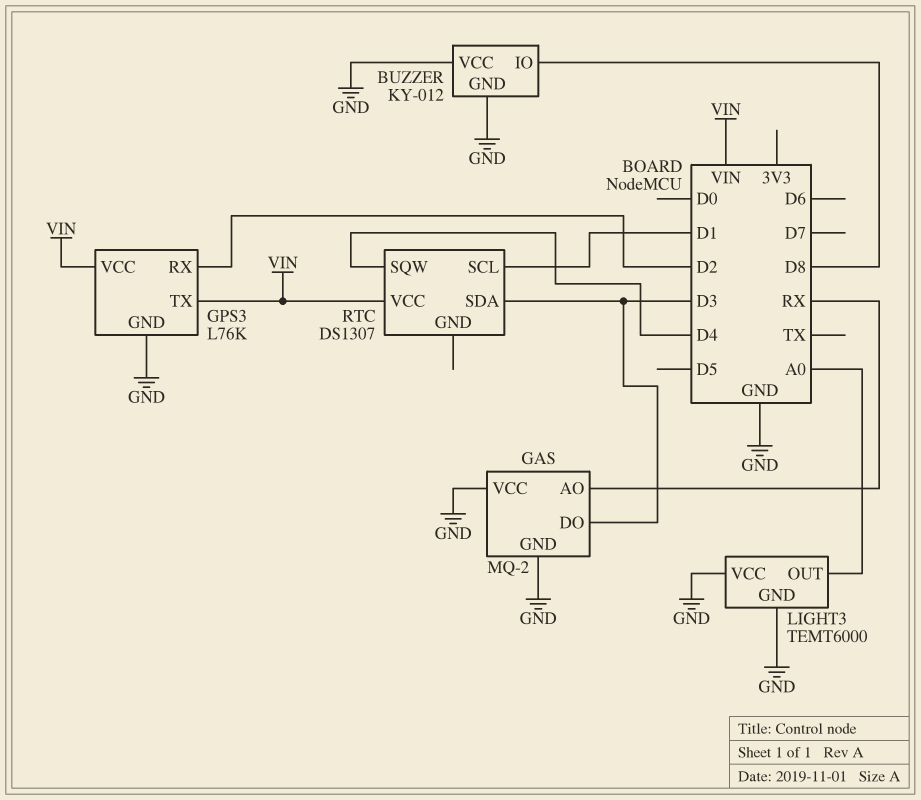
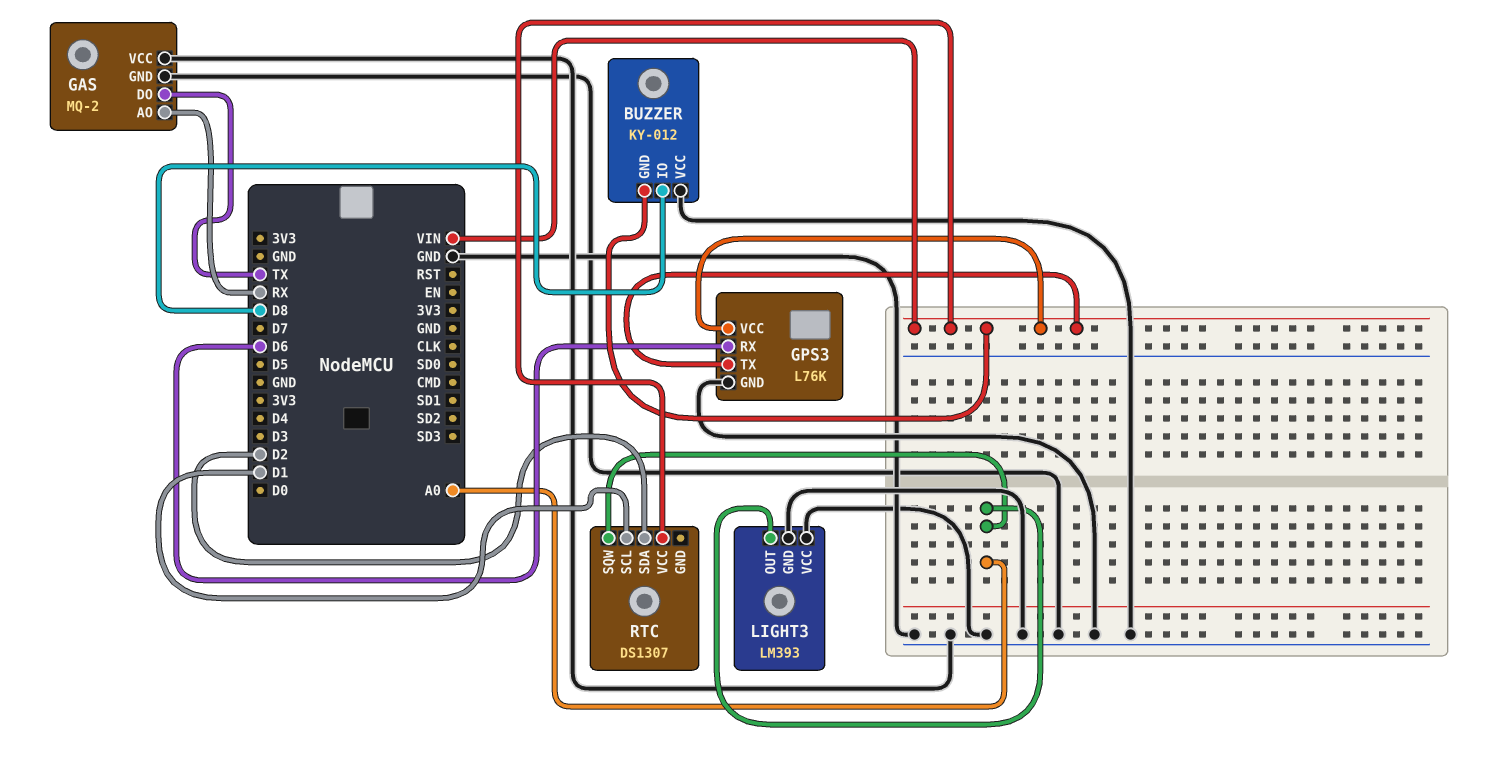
BUZZER pin GND: GND -> VIN
GAS pin DO: D3 -> TX
GPS3 pin RX: D2 -> D6
LIGHT3: TEMT6000 -> LM393
RTC pin SDA: D3 -> D2
RTC pin SQW: D4 -> A0

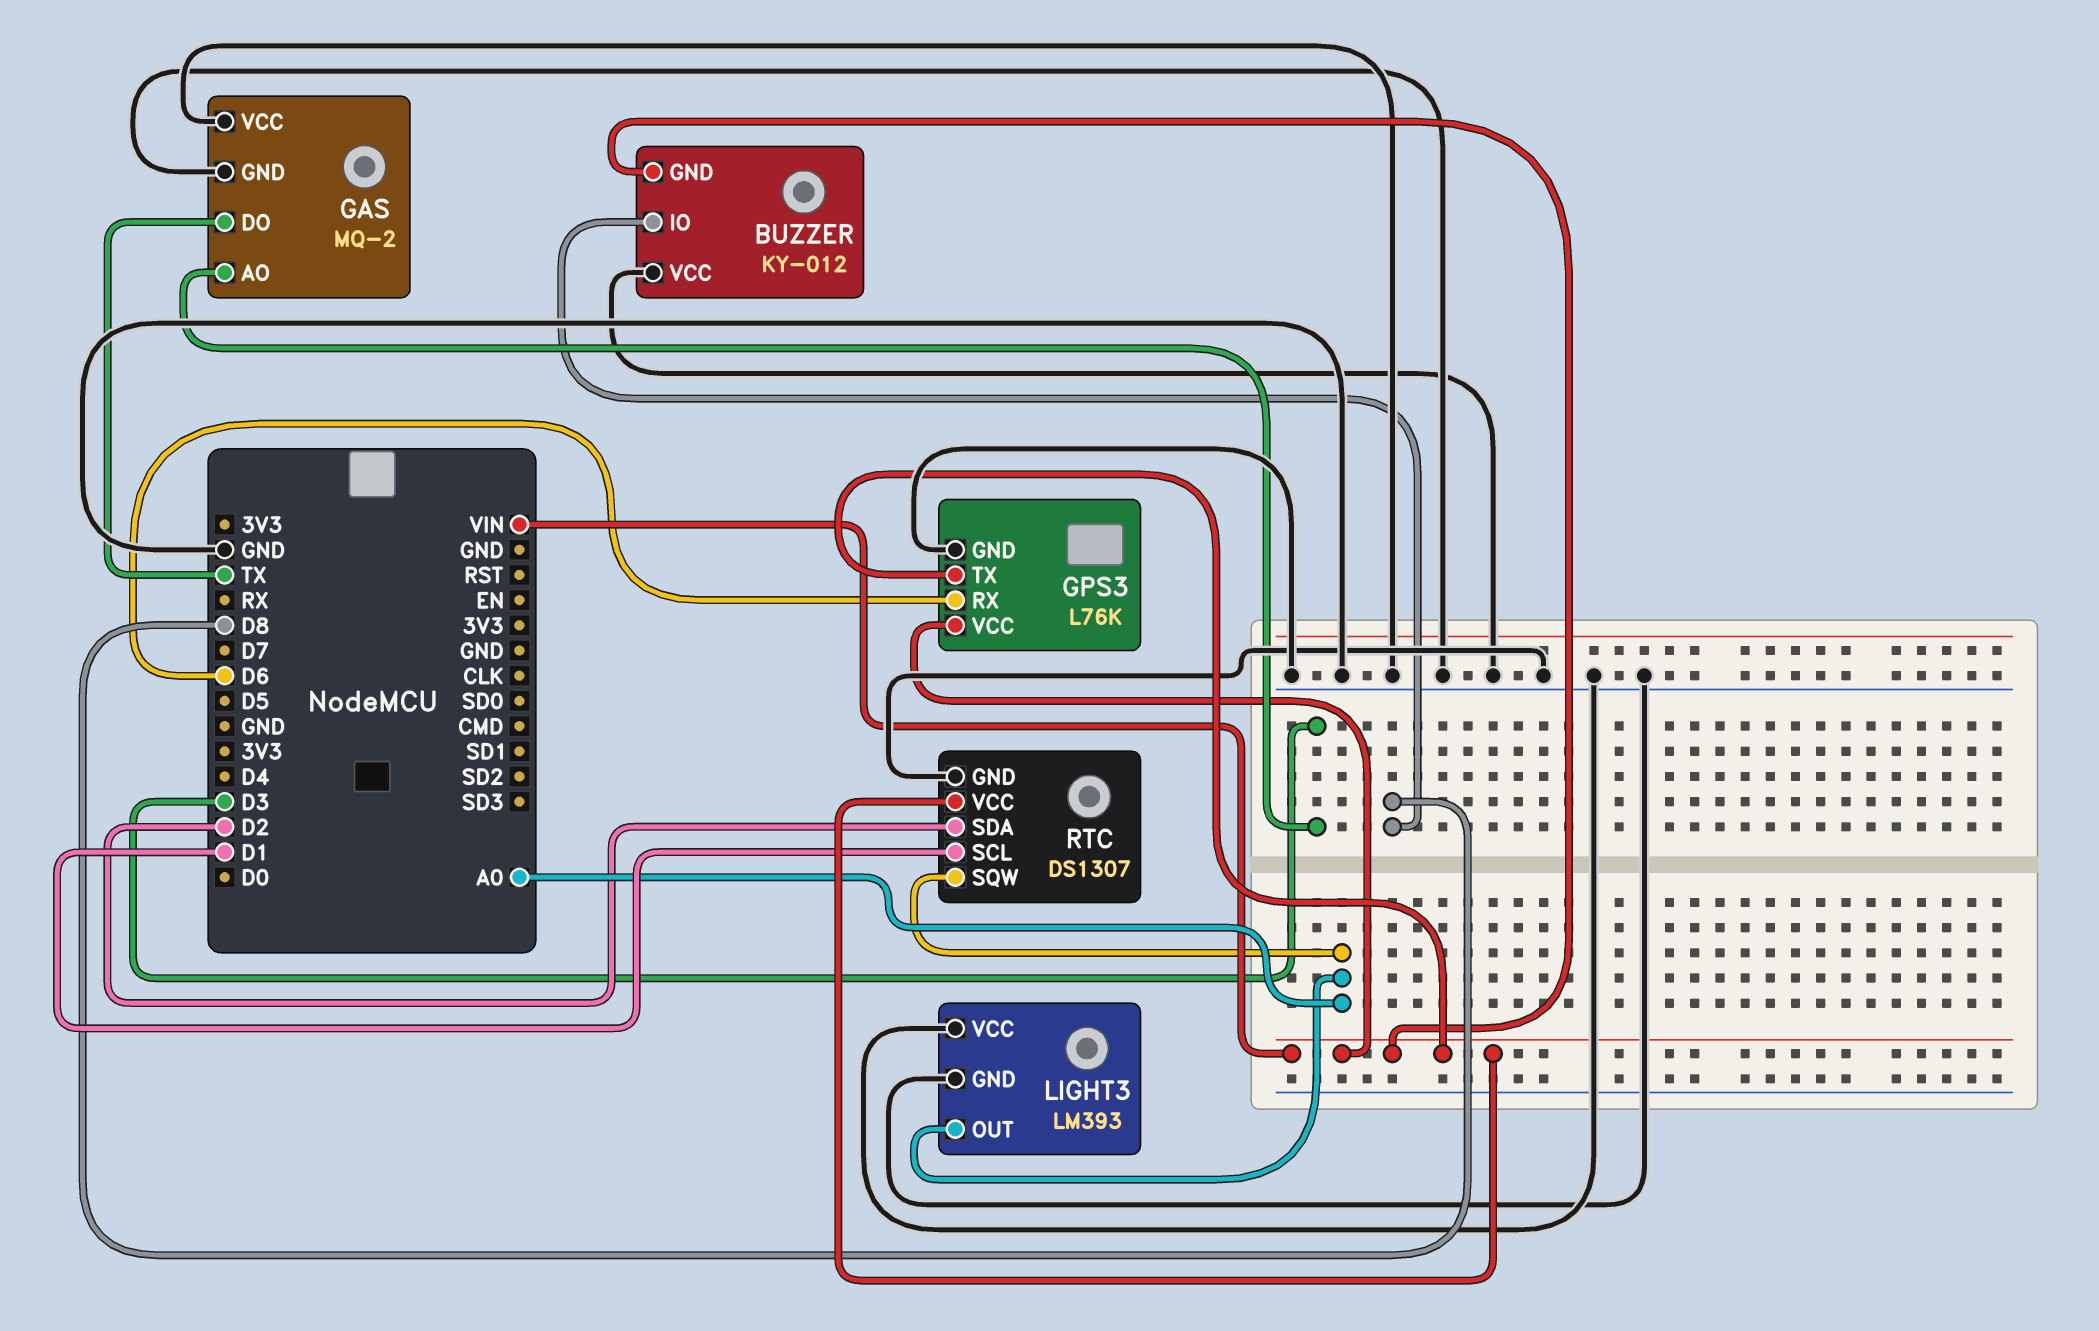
GAS pin AO: RX -> D3
RTC pin GND: none -> GND

